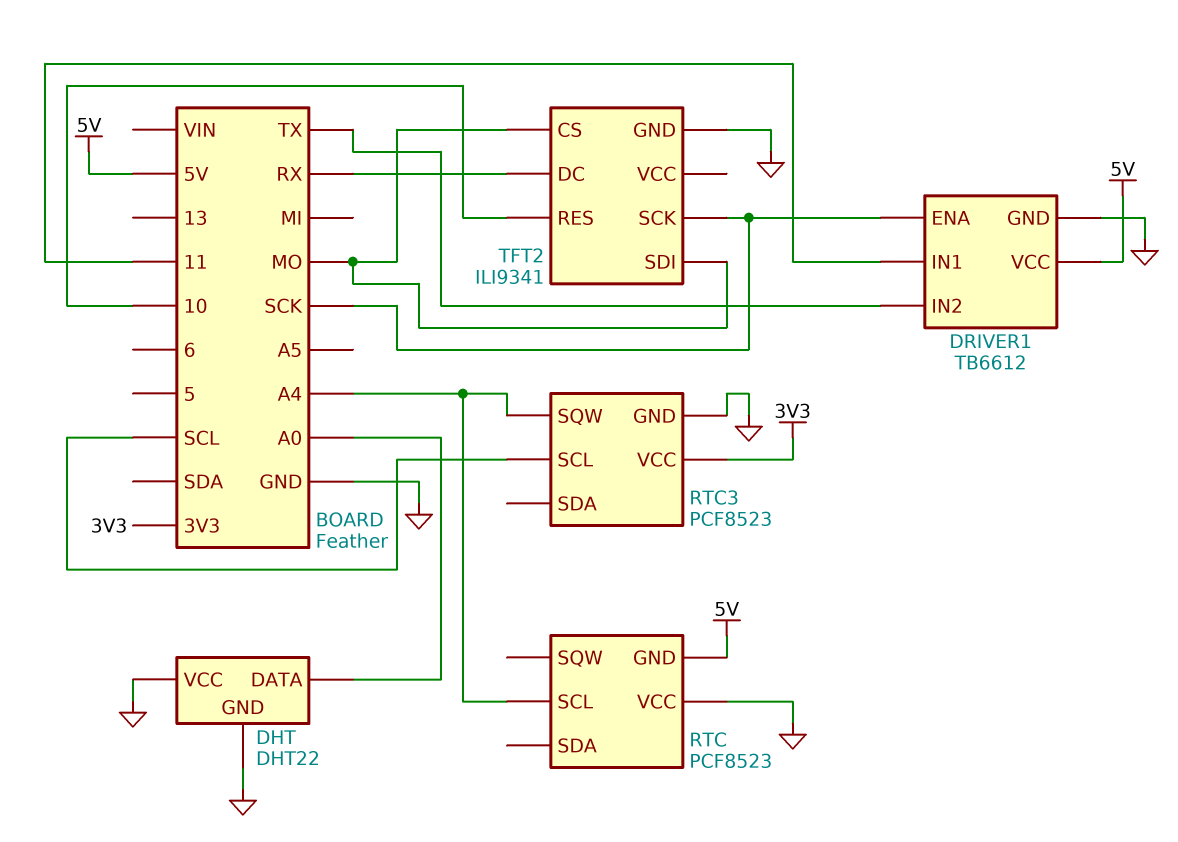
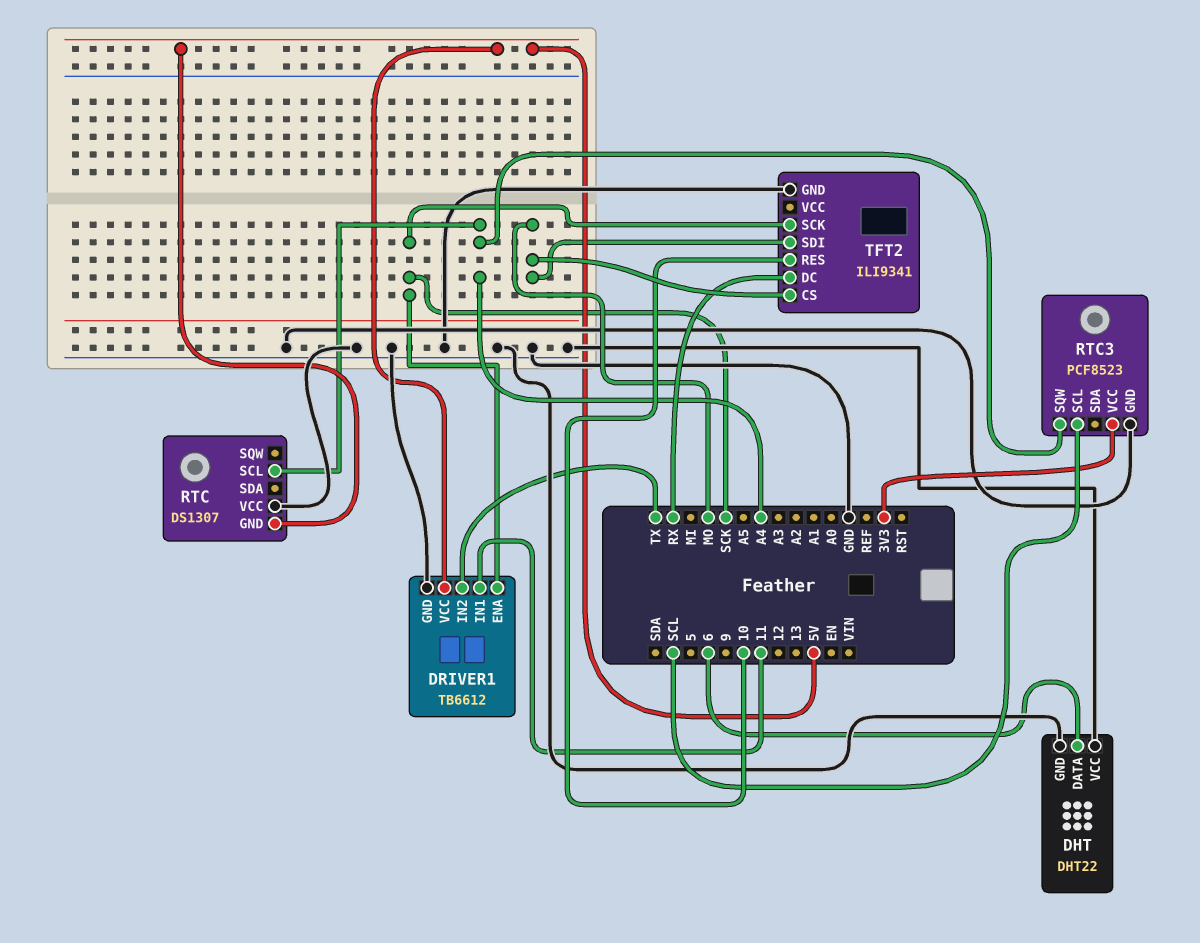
DHT pin DATA: A0 -> 6
RTC: PCF8523 -> DS1307

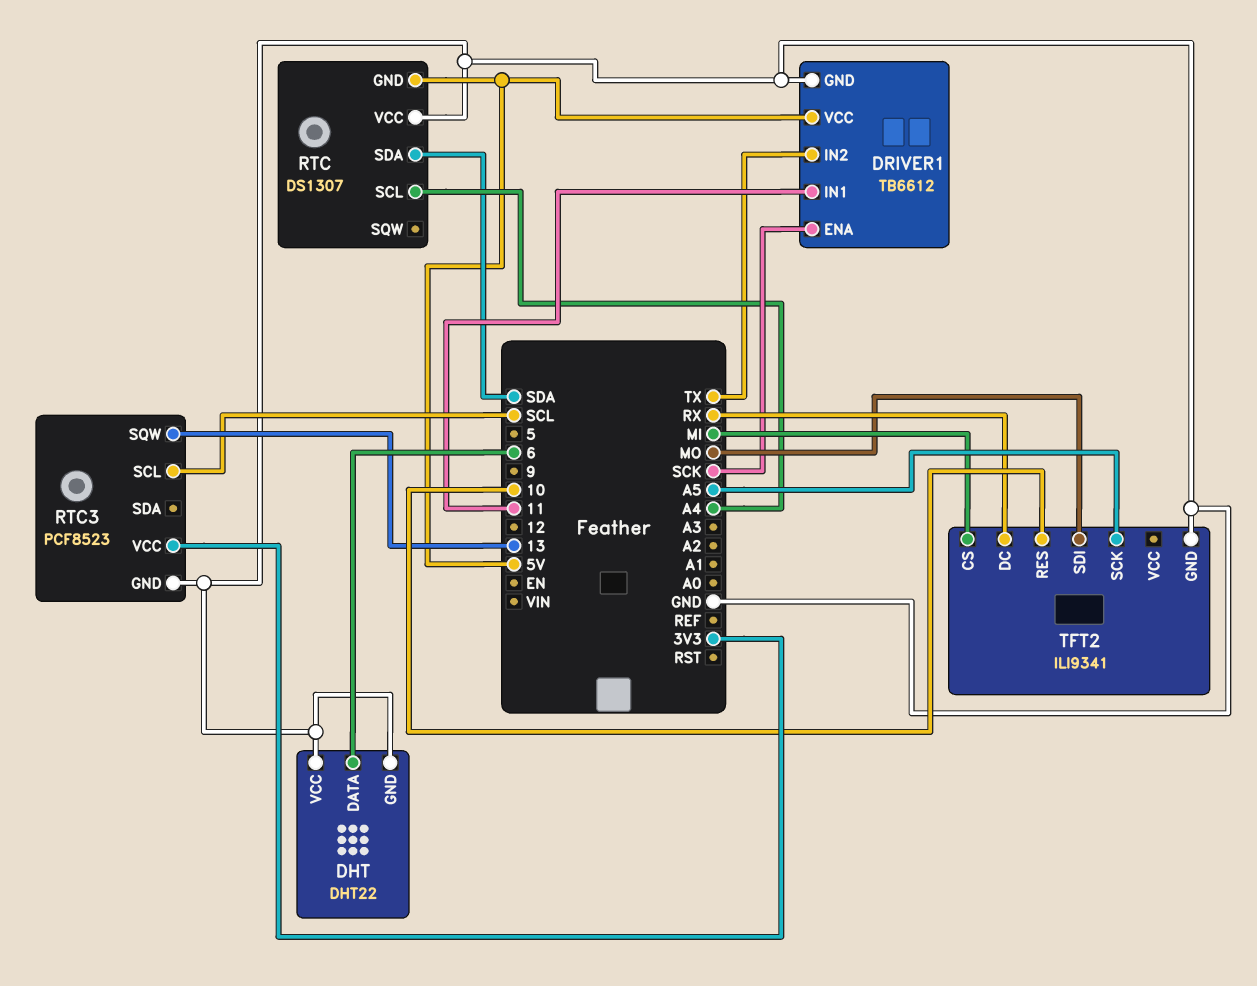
RTC pin SDA: none -> SDA
RTC3 pin SQW: A4 -> 13
TFT2 pin CS: MO -> MI
TFT2 pin SCK: SCK -> A5

